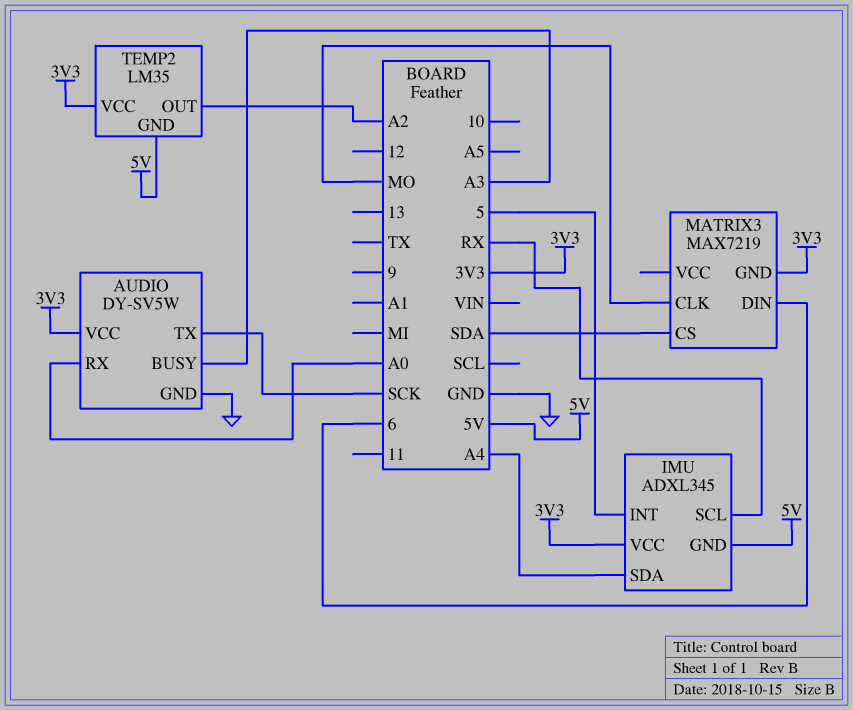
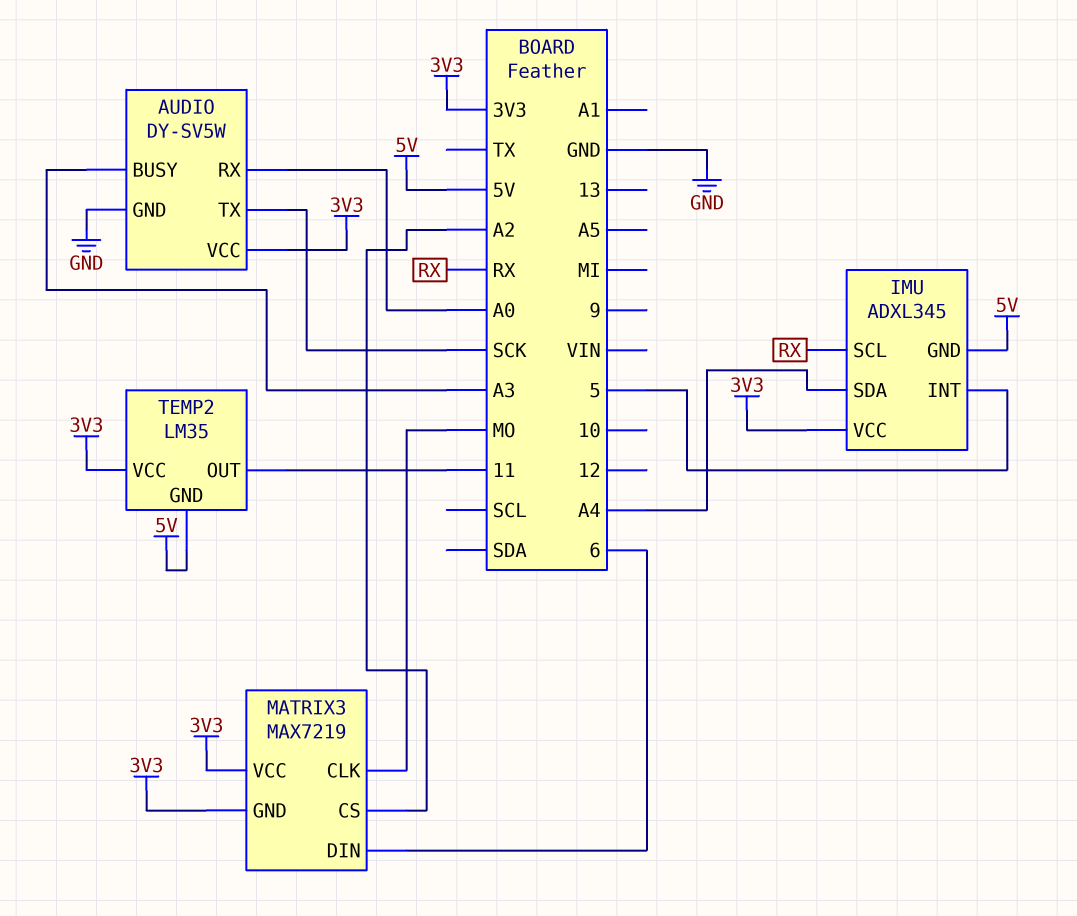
MATRIX3 pin CS: SDA -> A2
MATRIX3 pin VCC: none -> 3V3
TEMP2 pin OUT: A2 -> 11

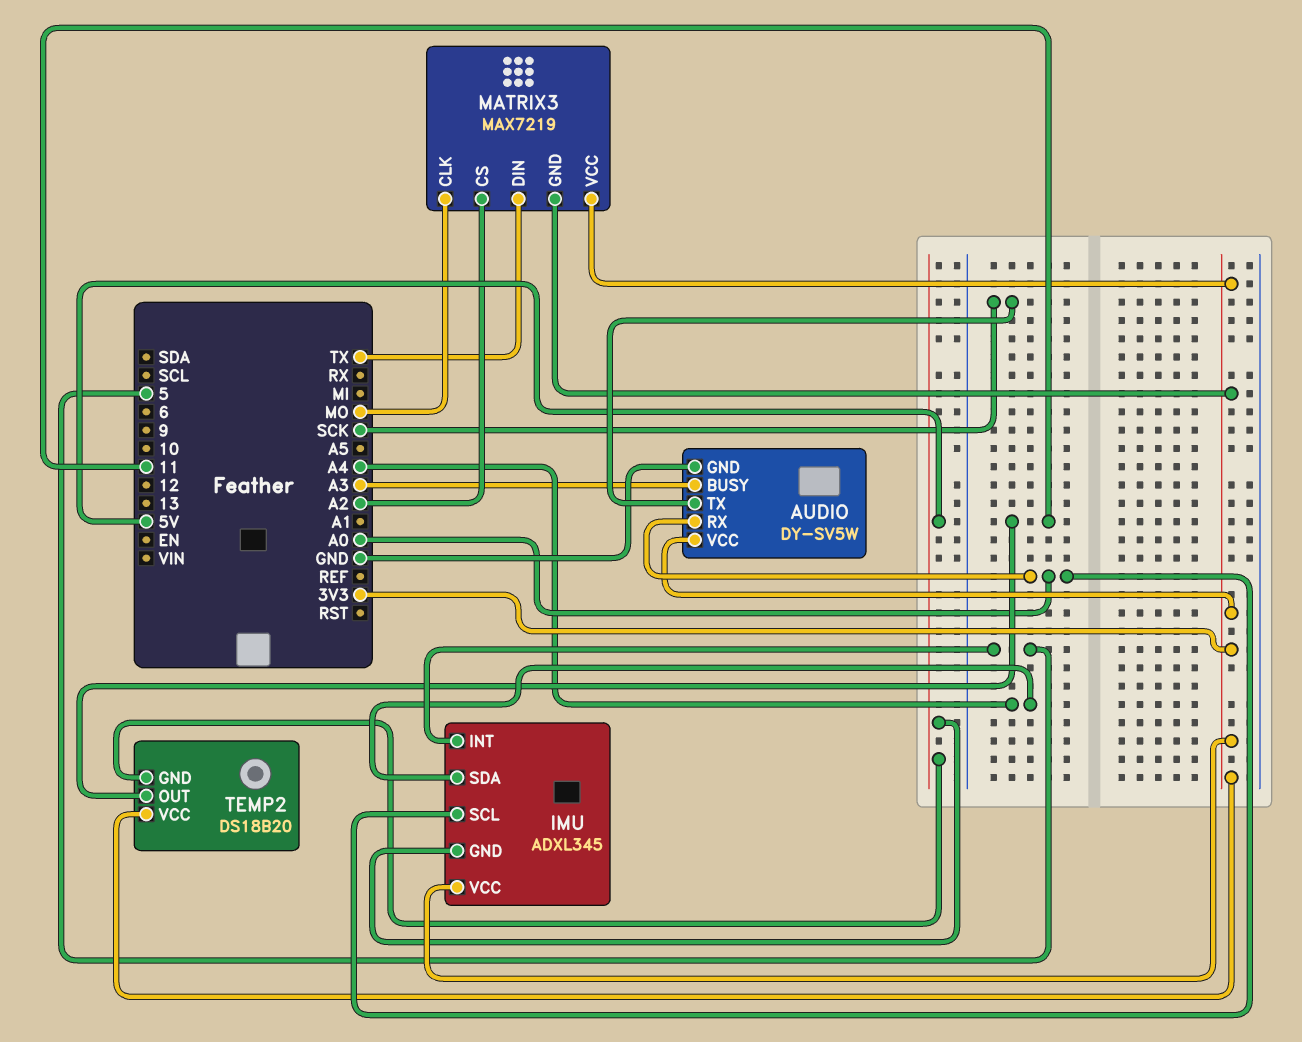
IMU pin SCL: RX -> A0
MATRIX3 pin DIN: 6 -> TX
TEMP2: LM35 -> DS18B20

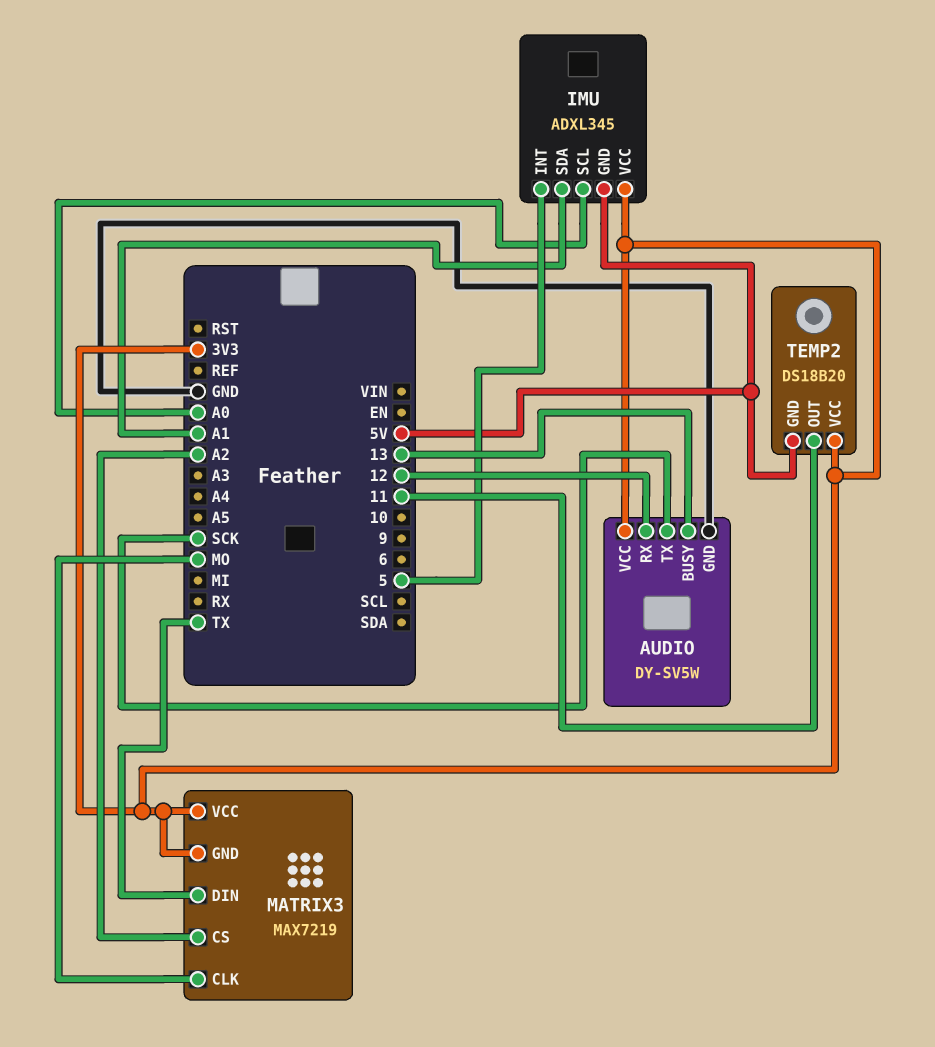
AUDIO pin BUSY: A3 -> 13
AUDIO pin RX: A0 -> 12
IMU pin SDA: A4 -> A1

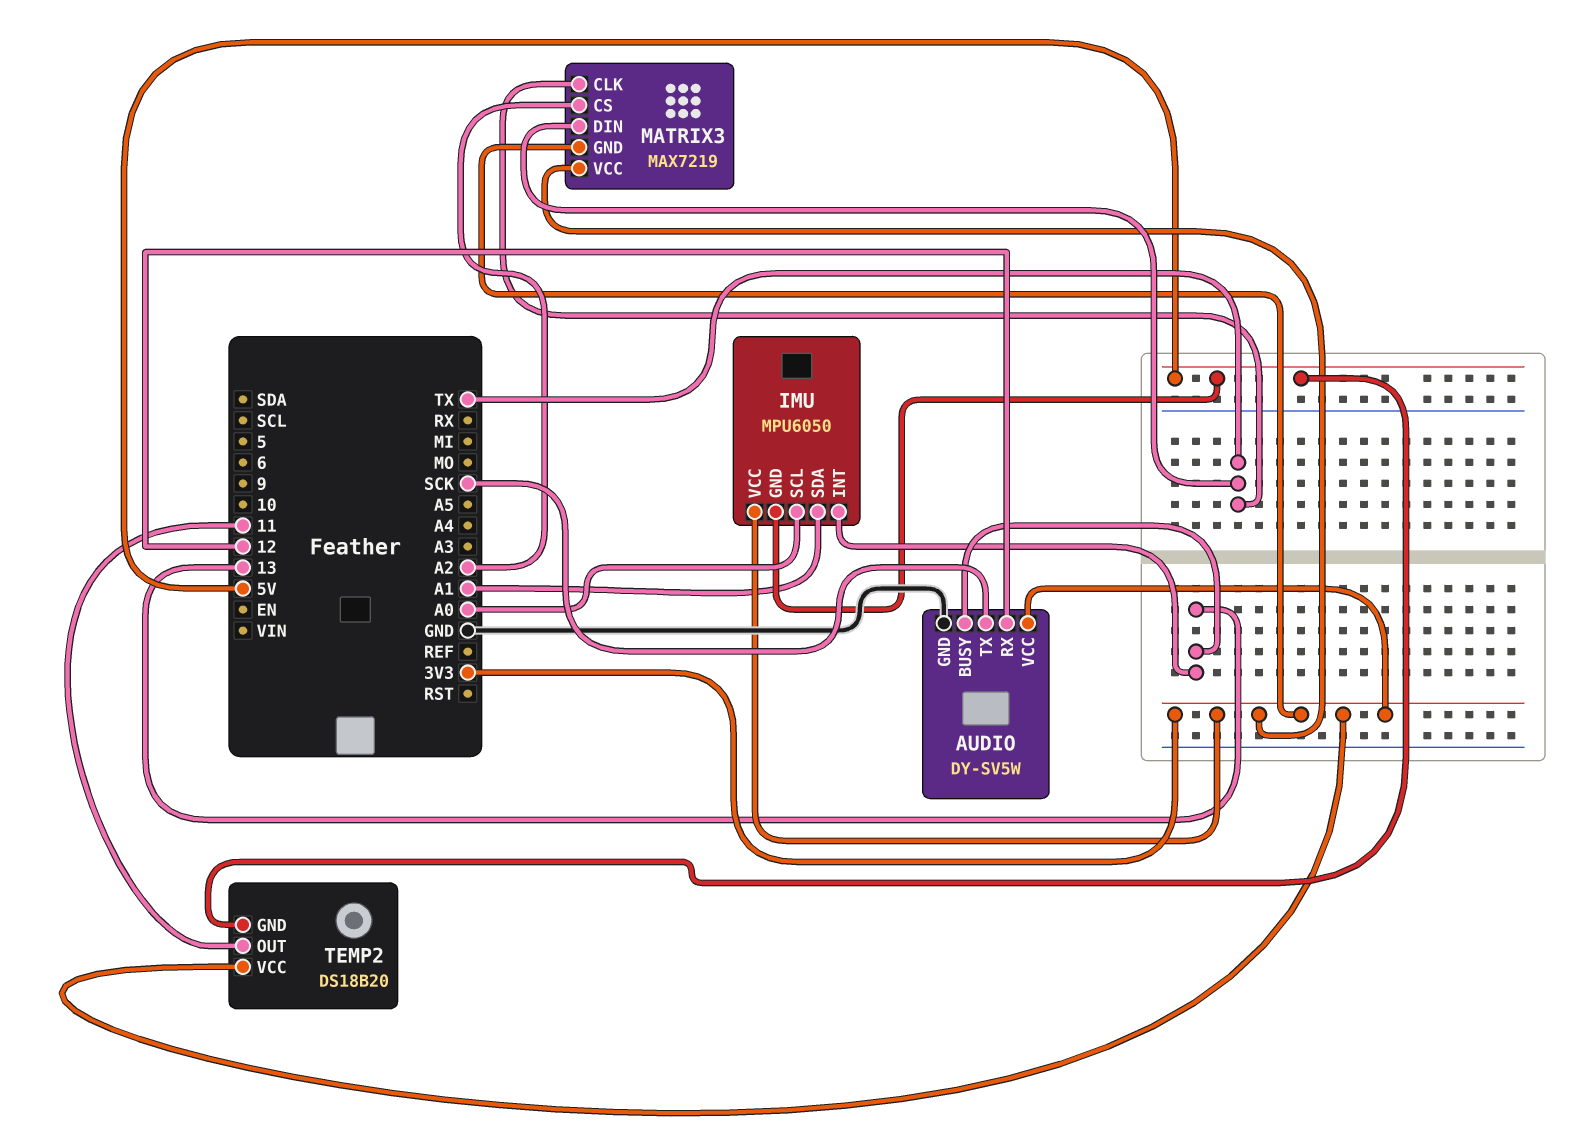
IMU: ADXL345 -> MPU6050
IMU pin INT: 5 -> 13
MATRIX3 pin CLK: MO -> TX

